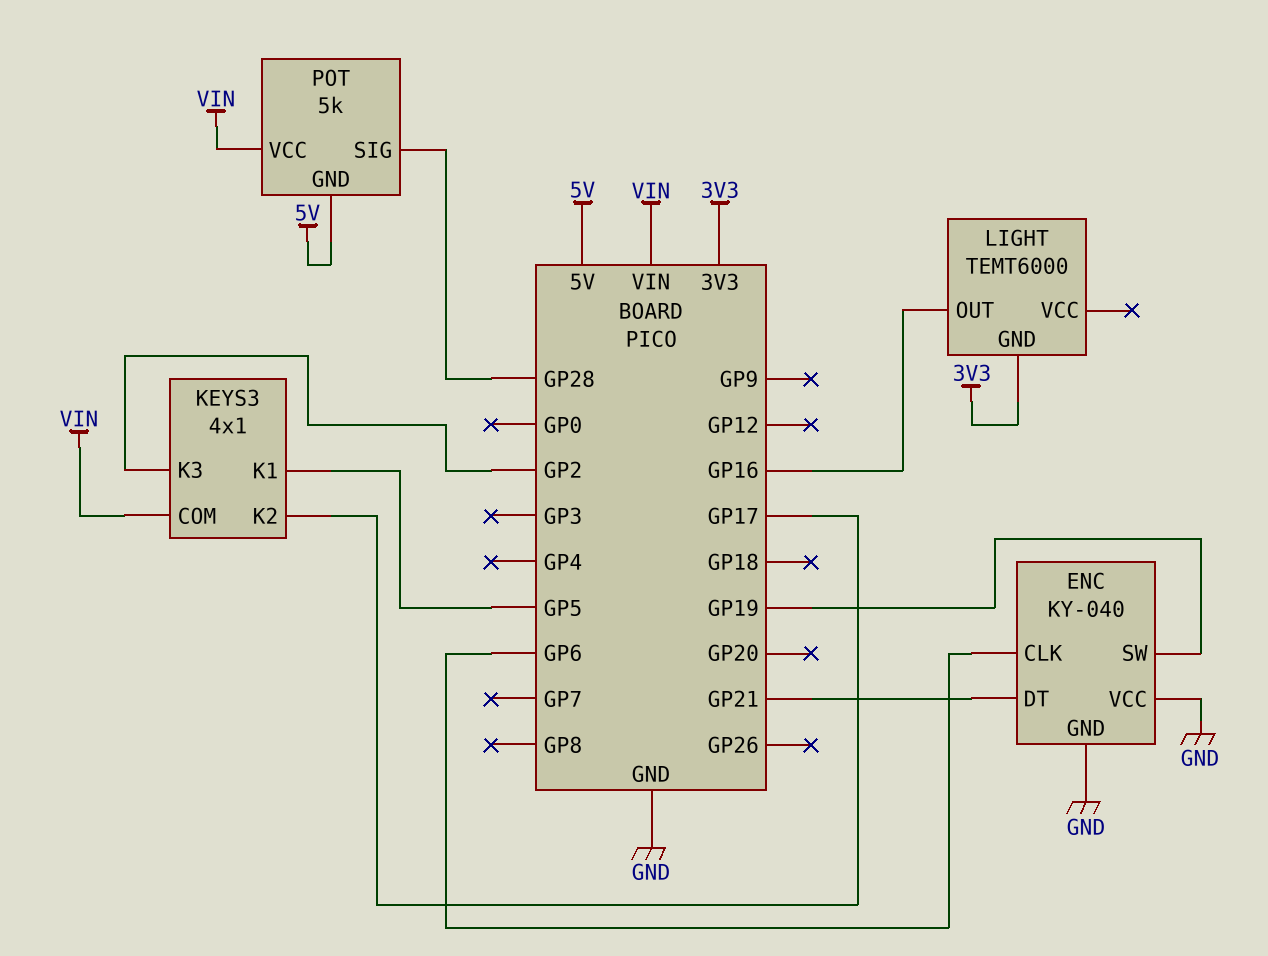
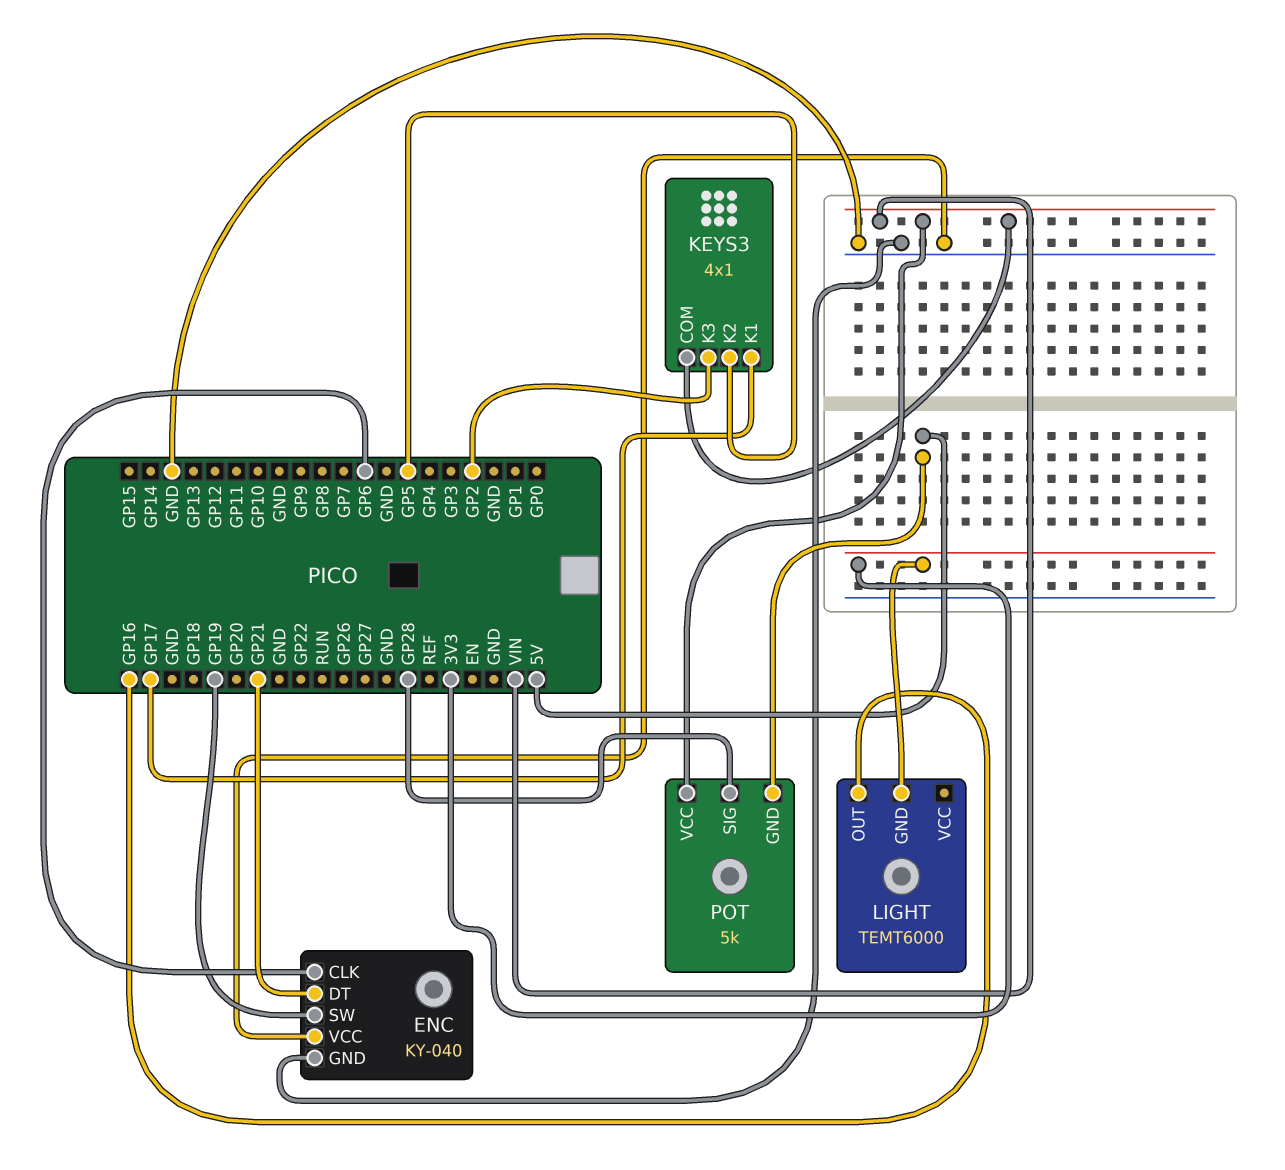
KEYS3 pin K1: GP5 -> GP17
KEYS3 pin K2: GP17 -> GP5

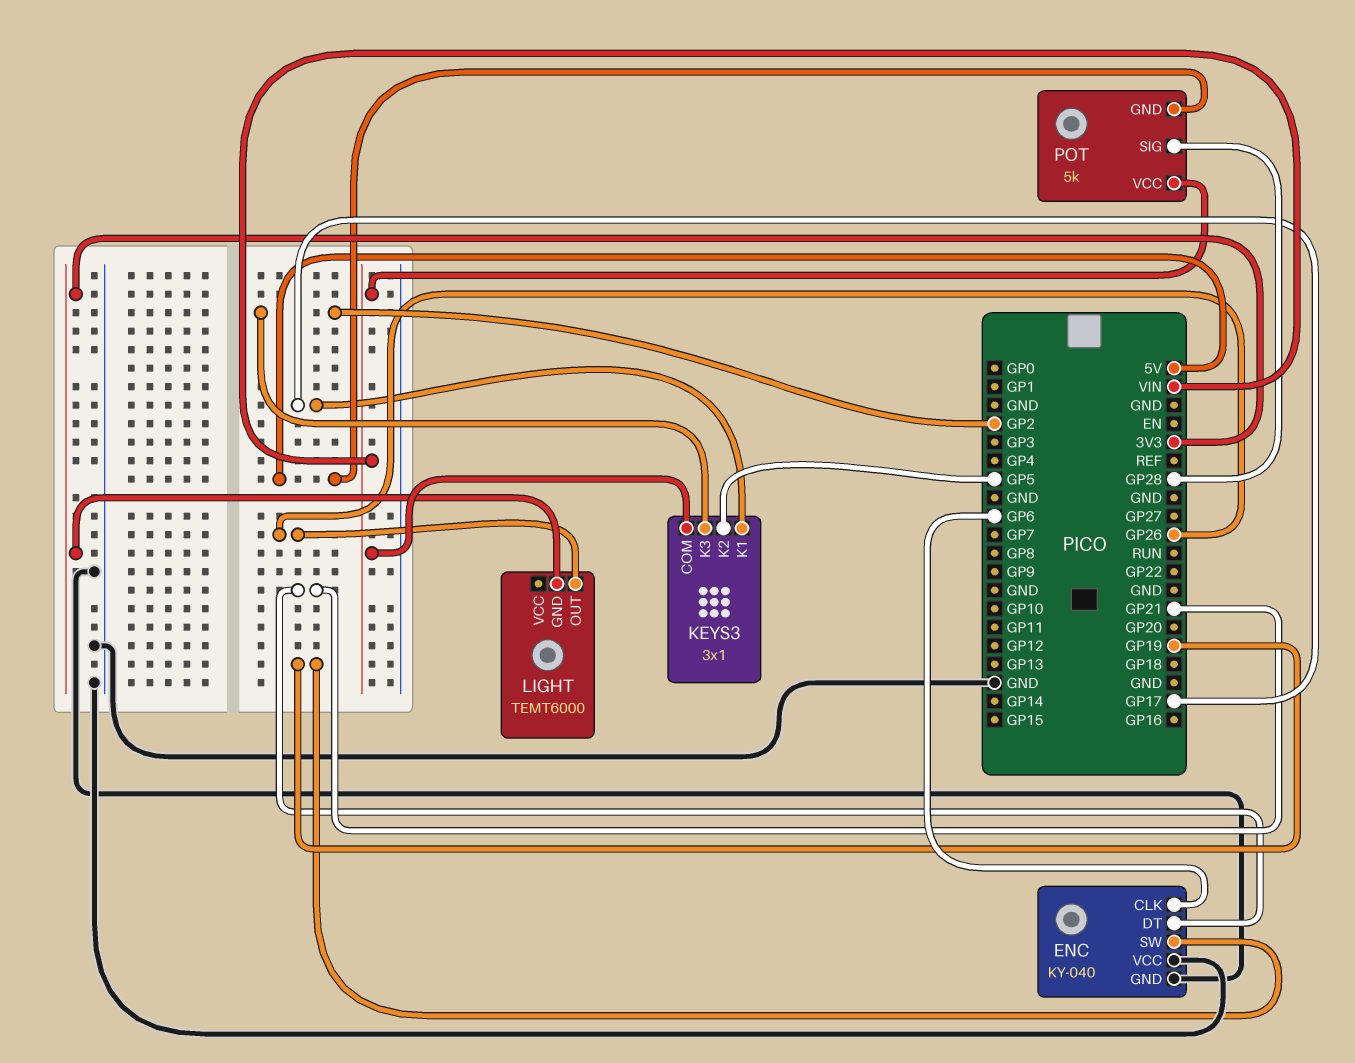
KEYS3: 4x1 -> 3x1
LIGHT pin OUT: GP16 -> GP26

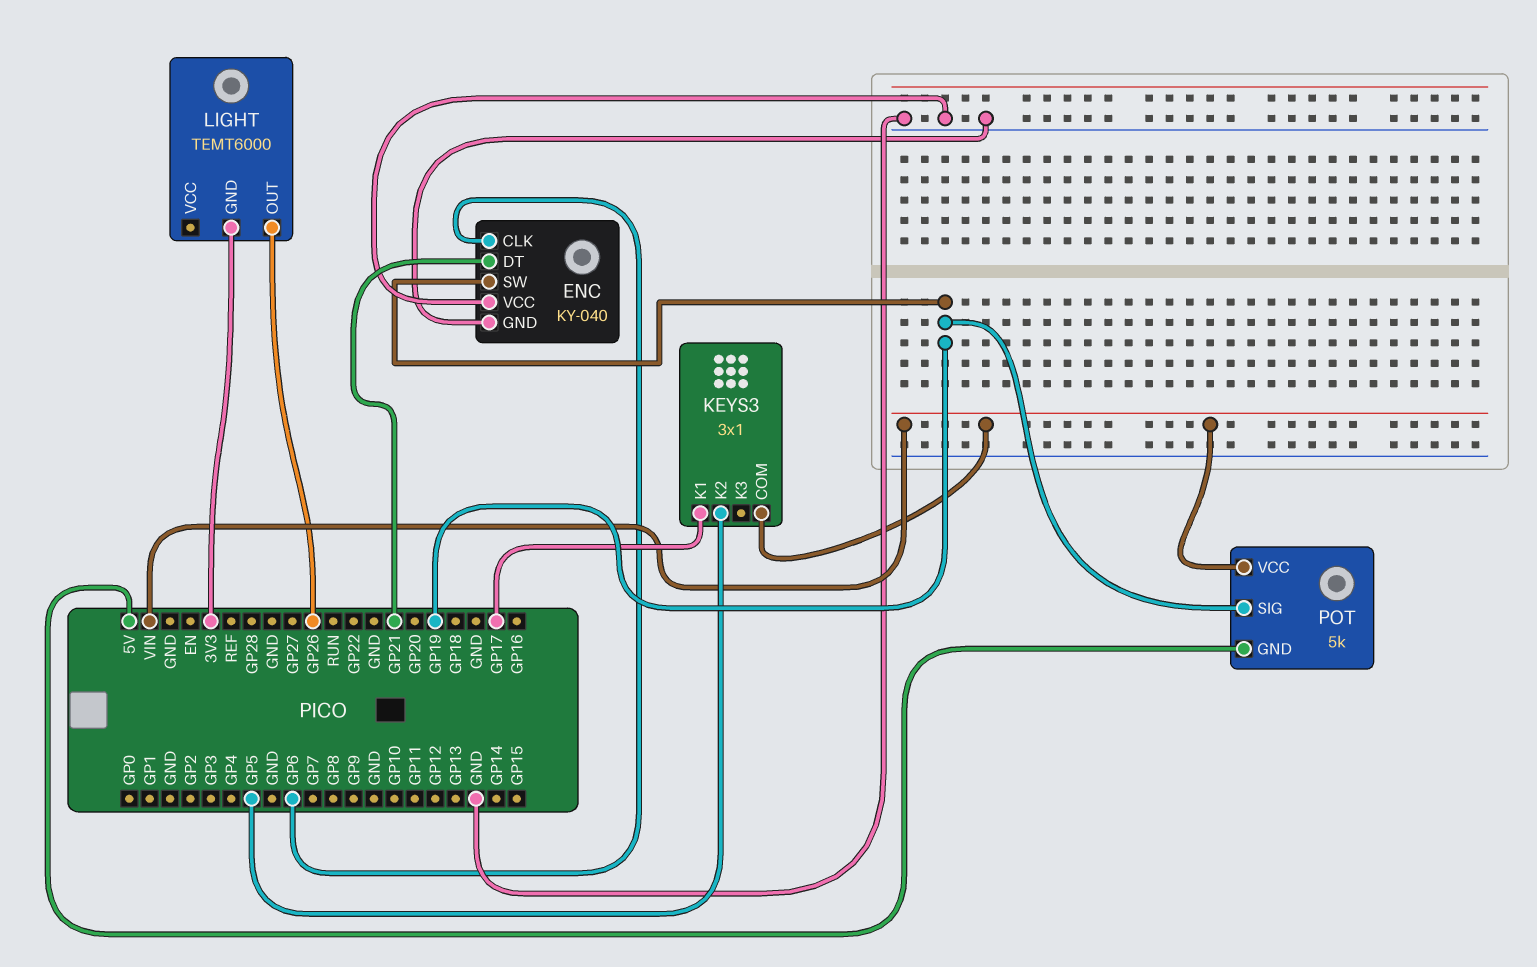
KEYS3 pin K3: GP2 -> none
POT pin SIG: GP28 -> GP19

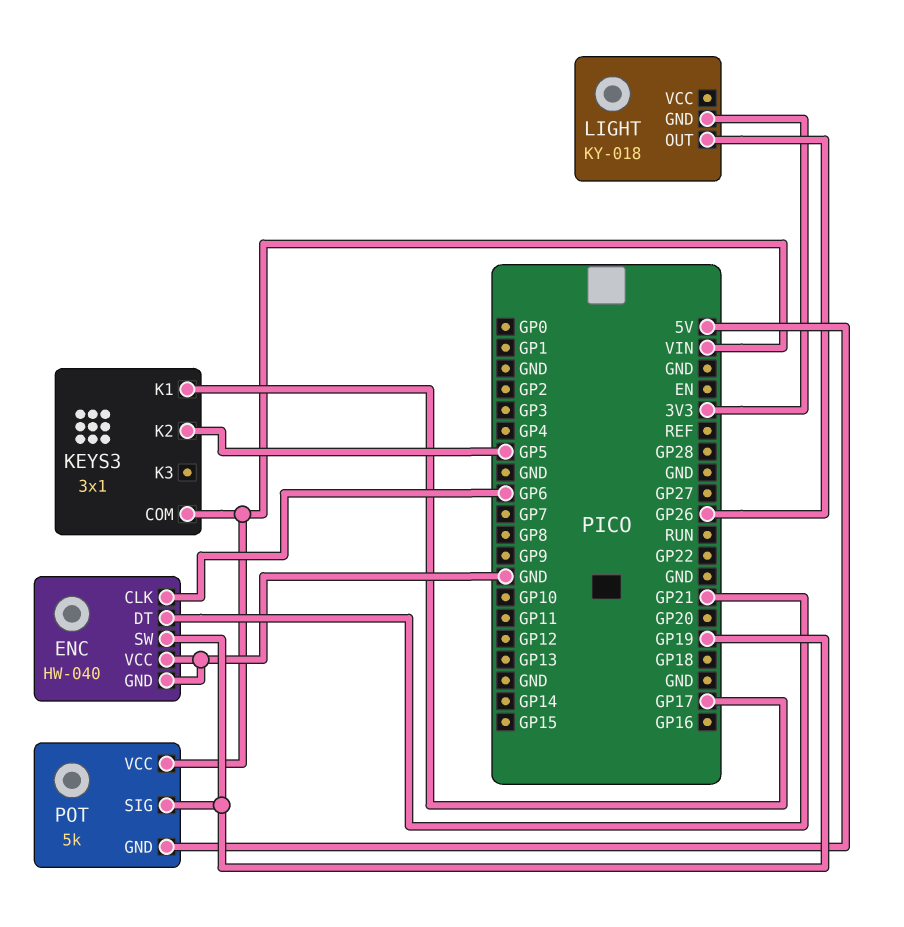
ENC: KY-040 -> HW-040
LIGHT: TEMT6000 -> KY-018

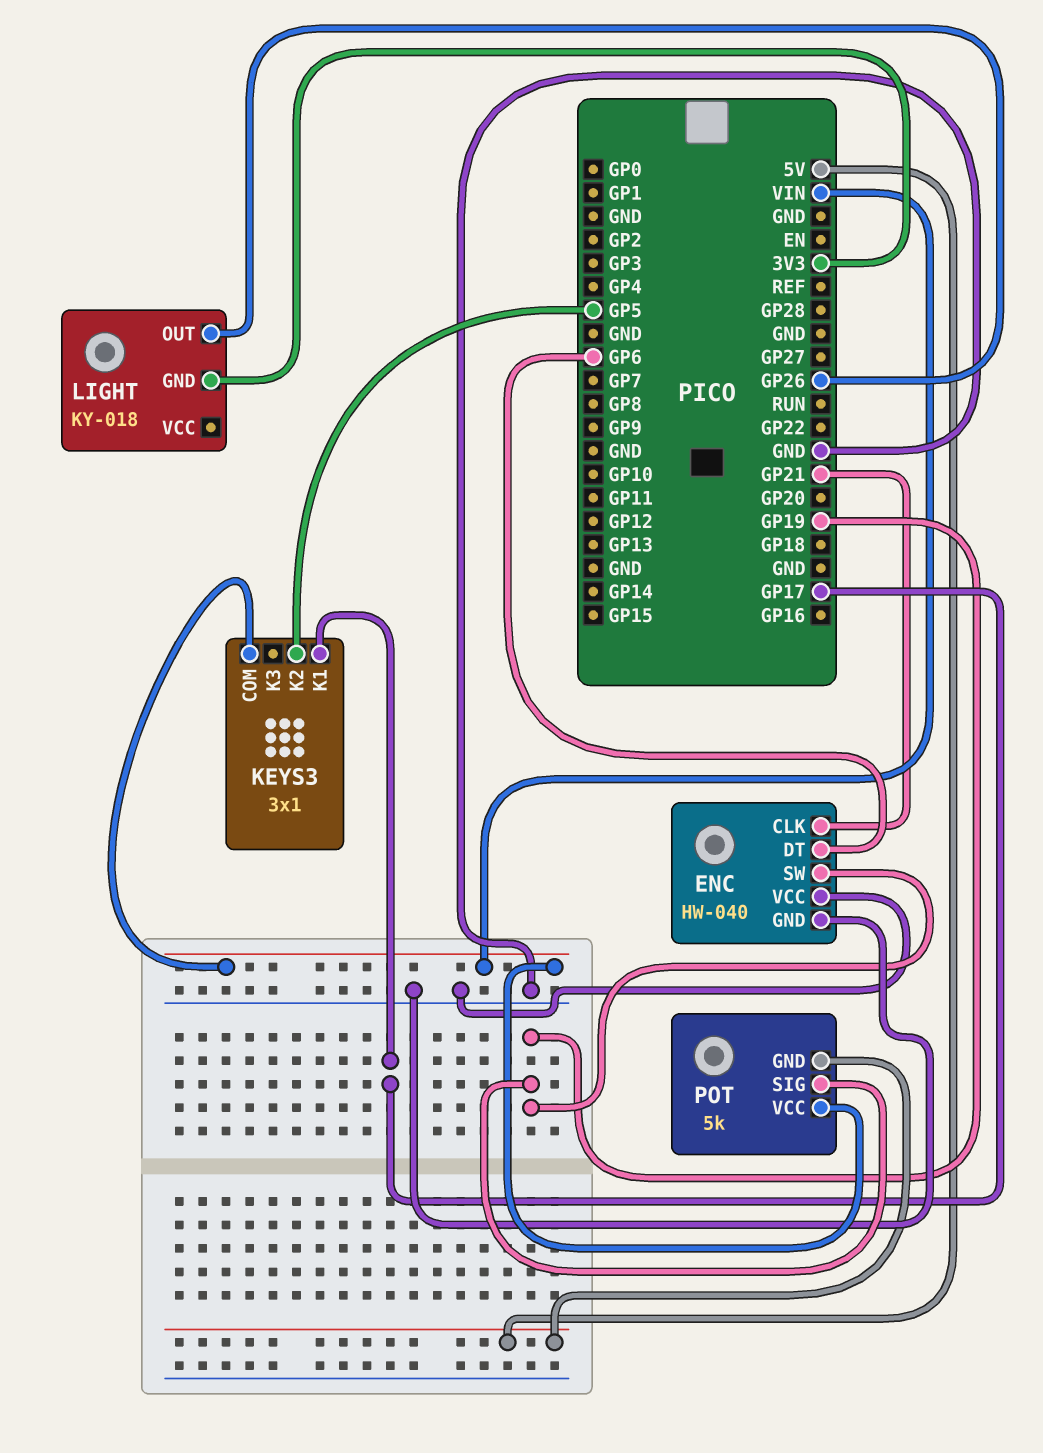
ENC pin CLK: GP6 -> GP21
ENC pin DT: GP21 -> GP6

